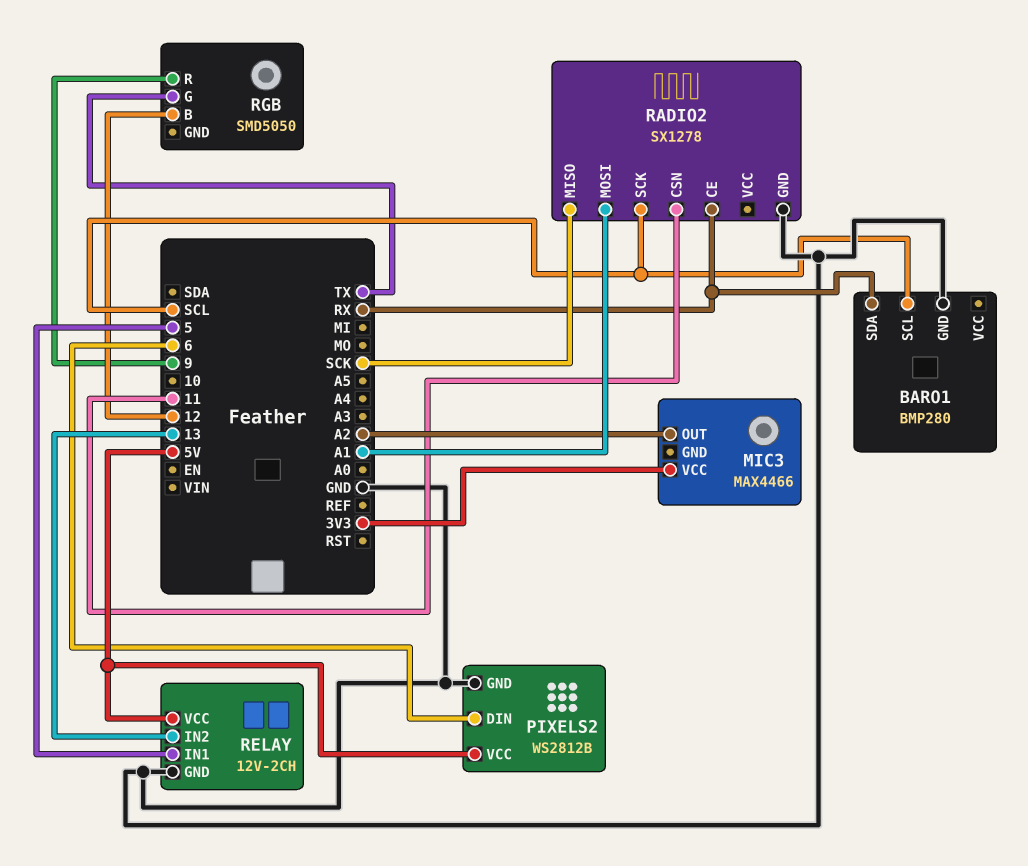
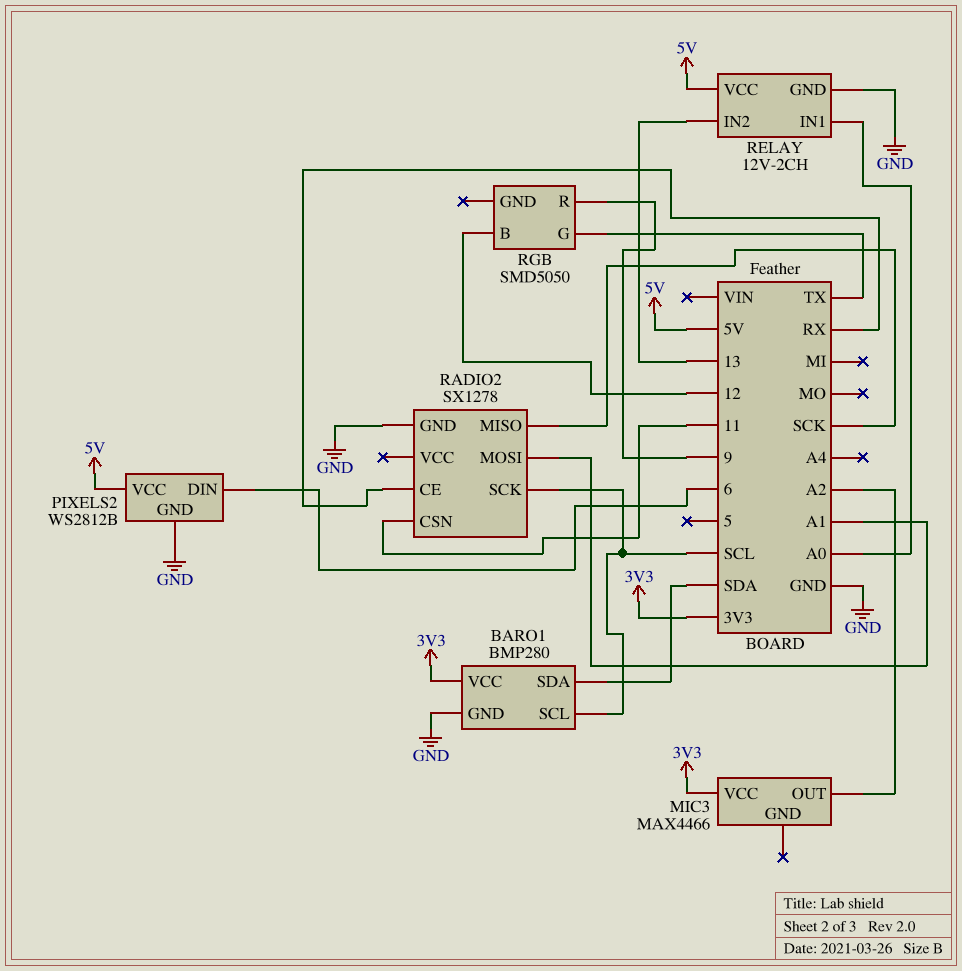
BARO1 pin SDA: RX -> SDA
BARO1 pin VCC: none -> 3V3
RELAY pin IN1: 5 -> A0

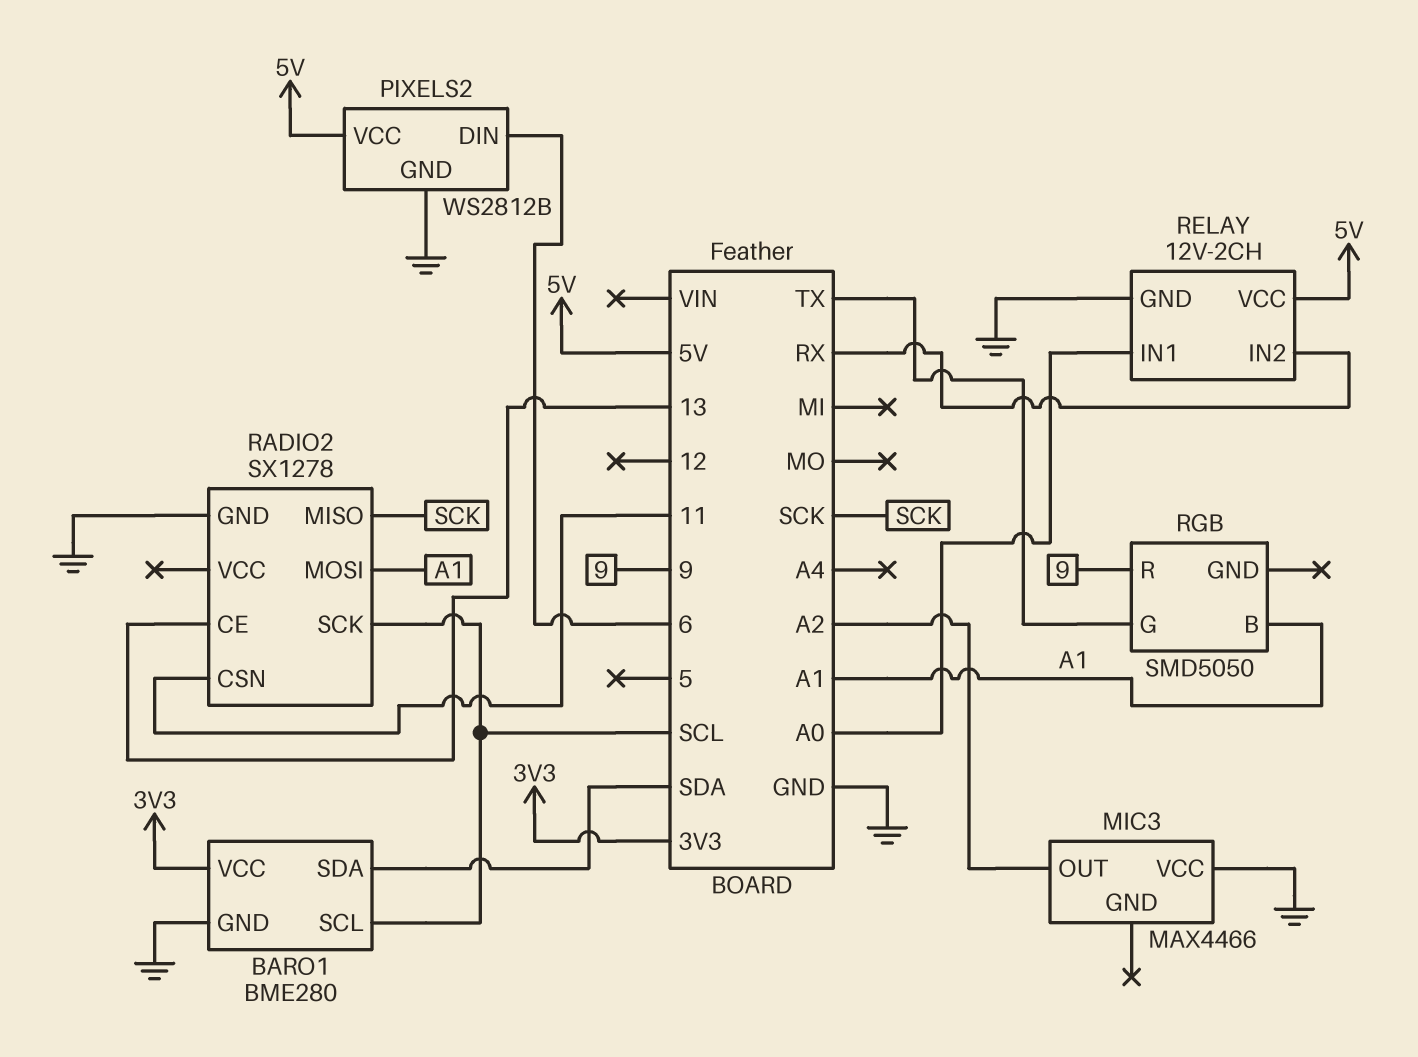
BARO1: BMP280 -> BME280
MIC3 pin VCC: 3V3 -> GND
RADIO2 pin CE: RX -> 13
RELAY pin IN2: 13 -> RX
RGB pin B: 12 -> A1

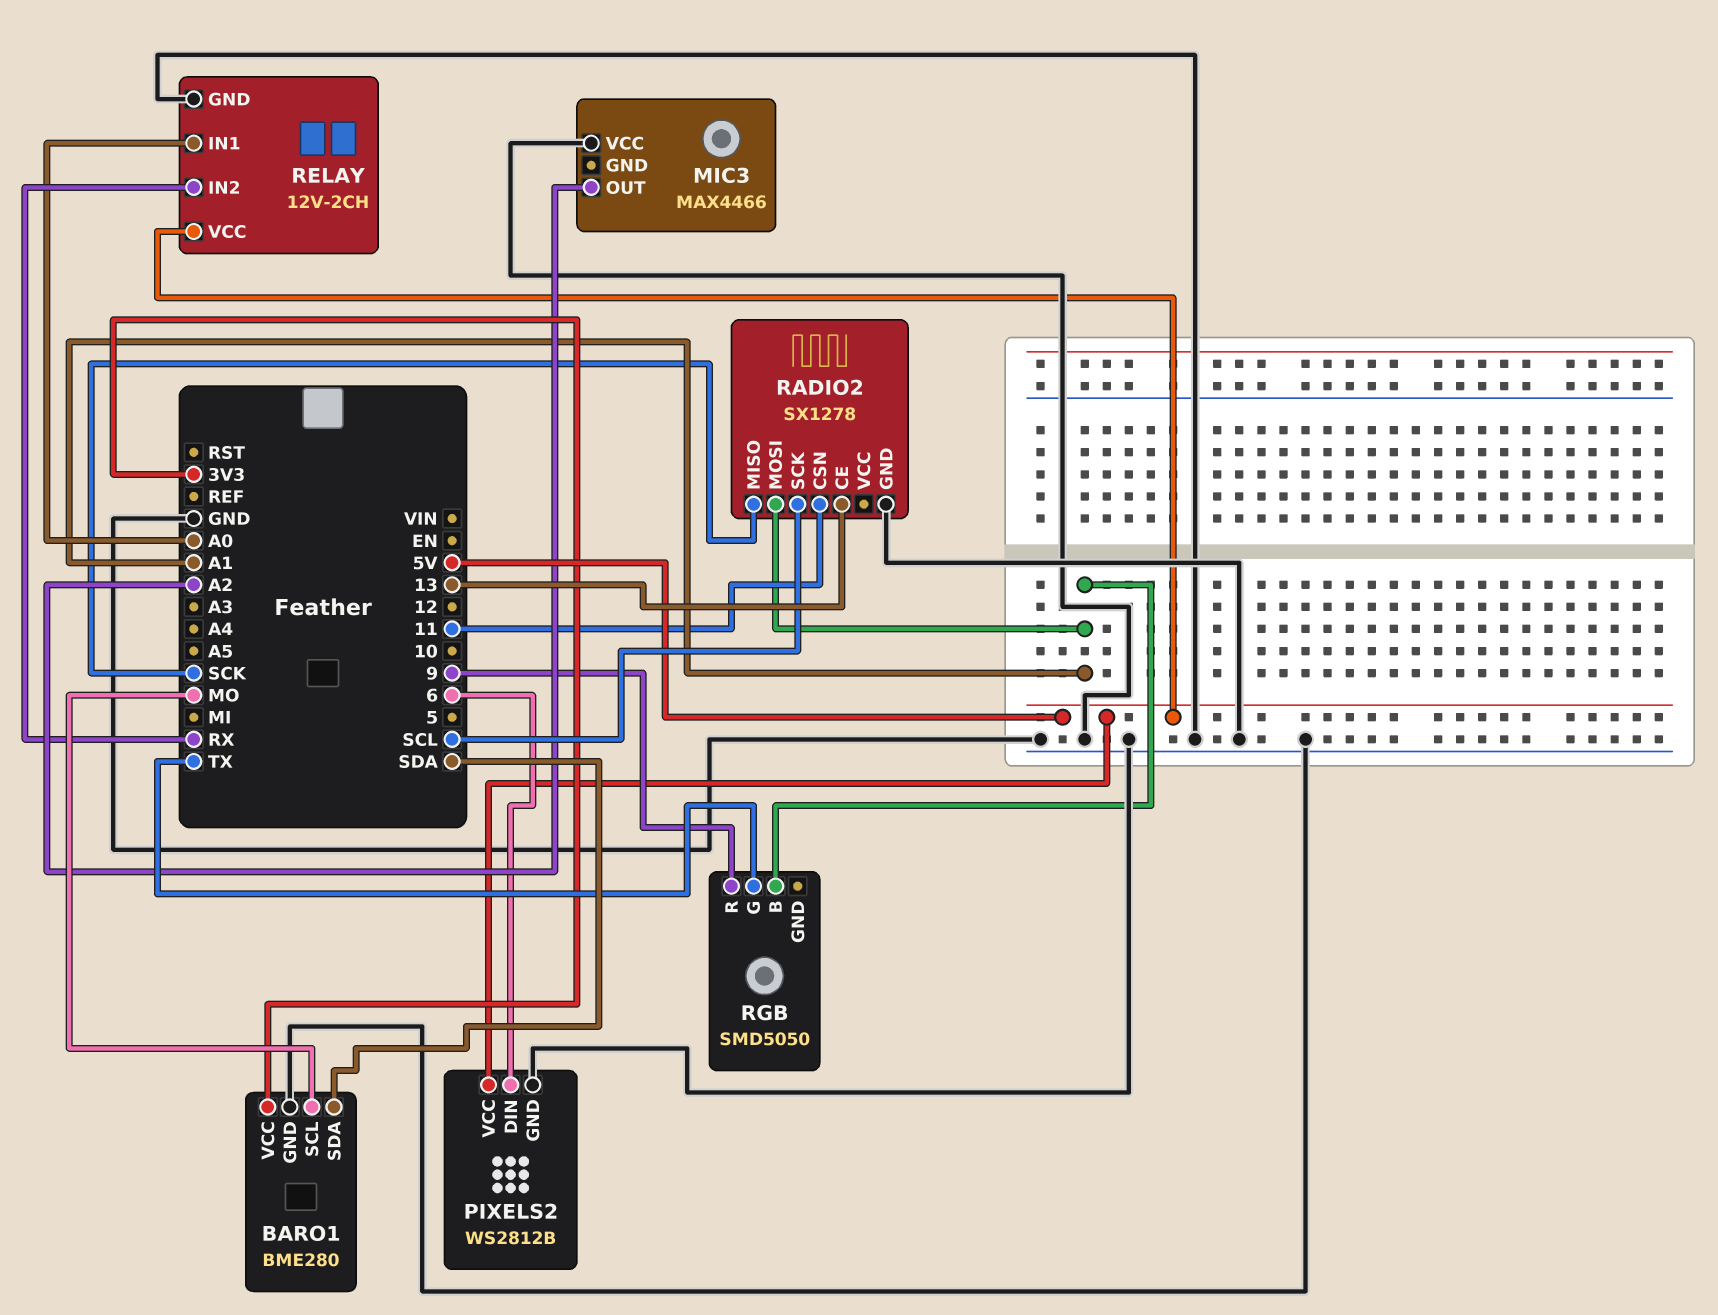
BARO1 pin SCL: SCL -> MO

